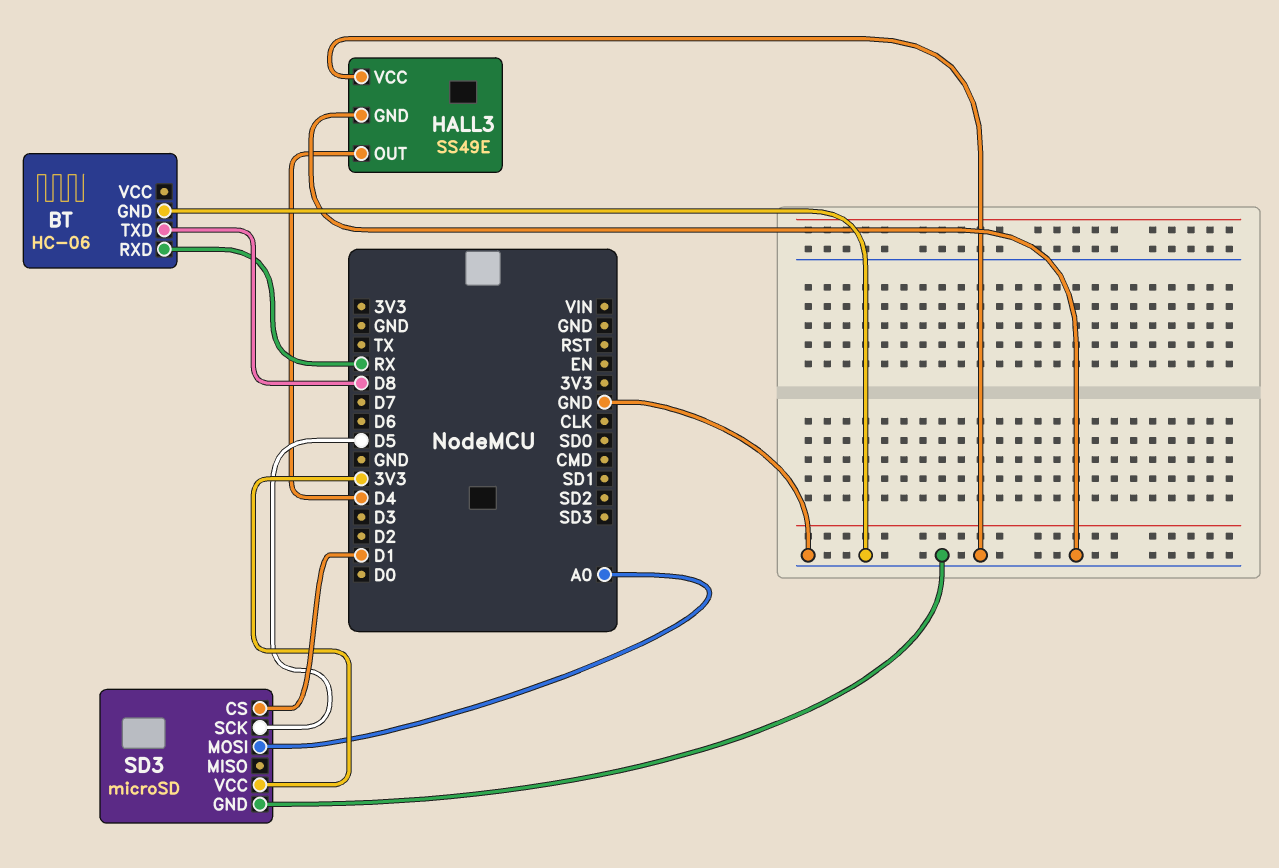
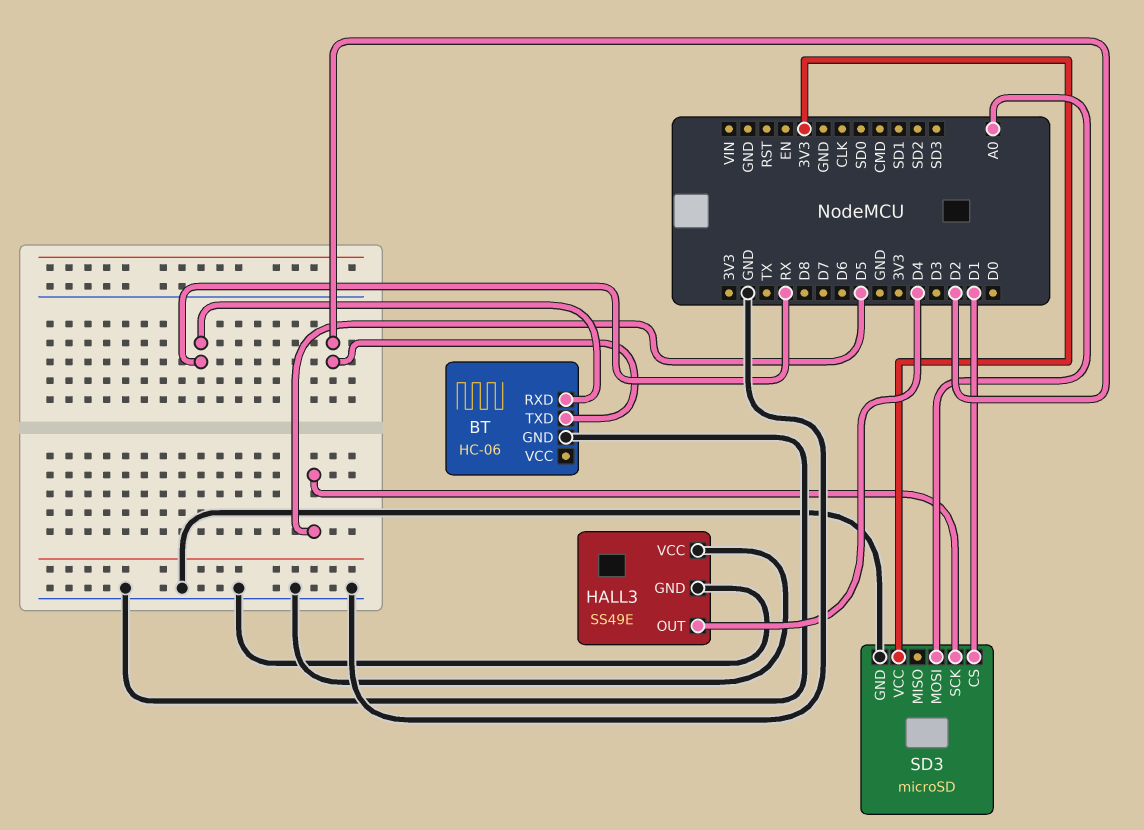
BT pin TXD: D8 -> D2

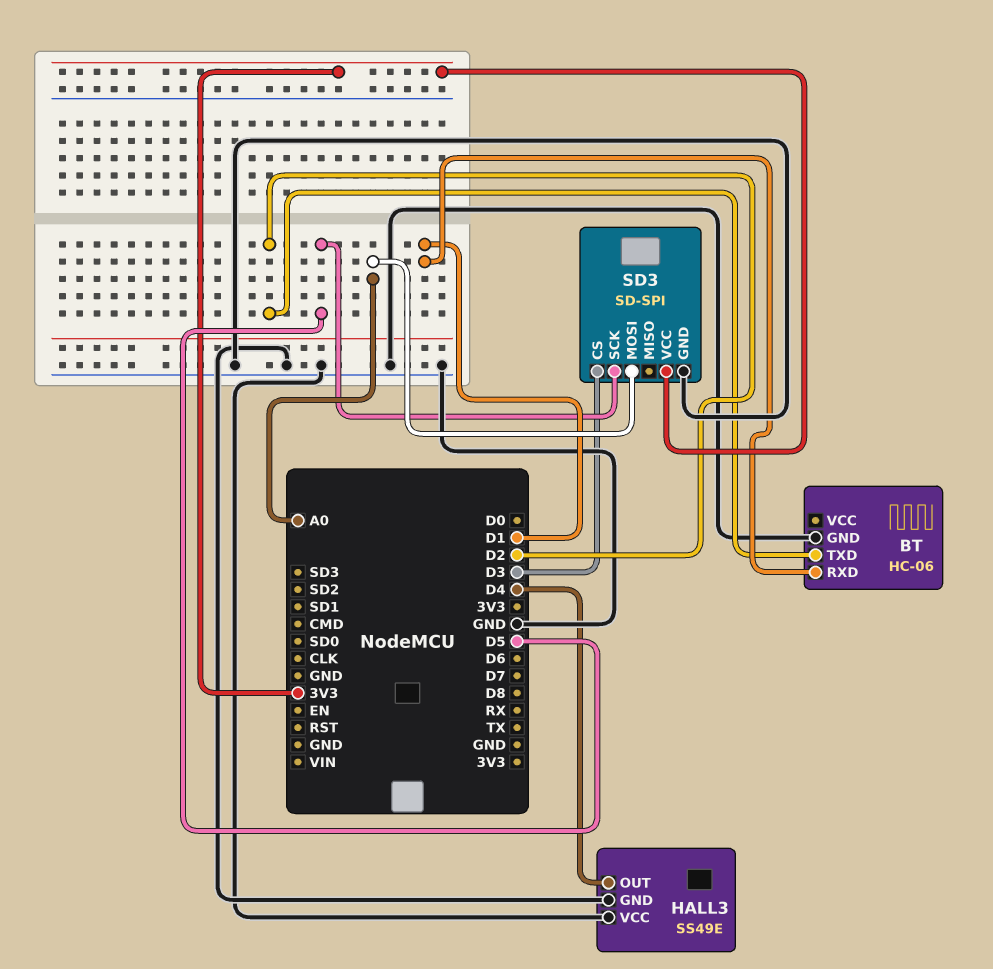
BT pin RXD: RX -> D1
SD3: microSD -> SD-SPI
SD3 pin CS: D1 -> D3

